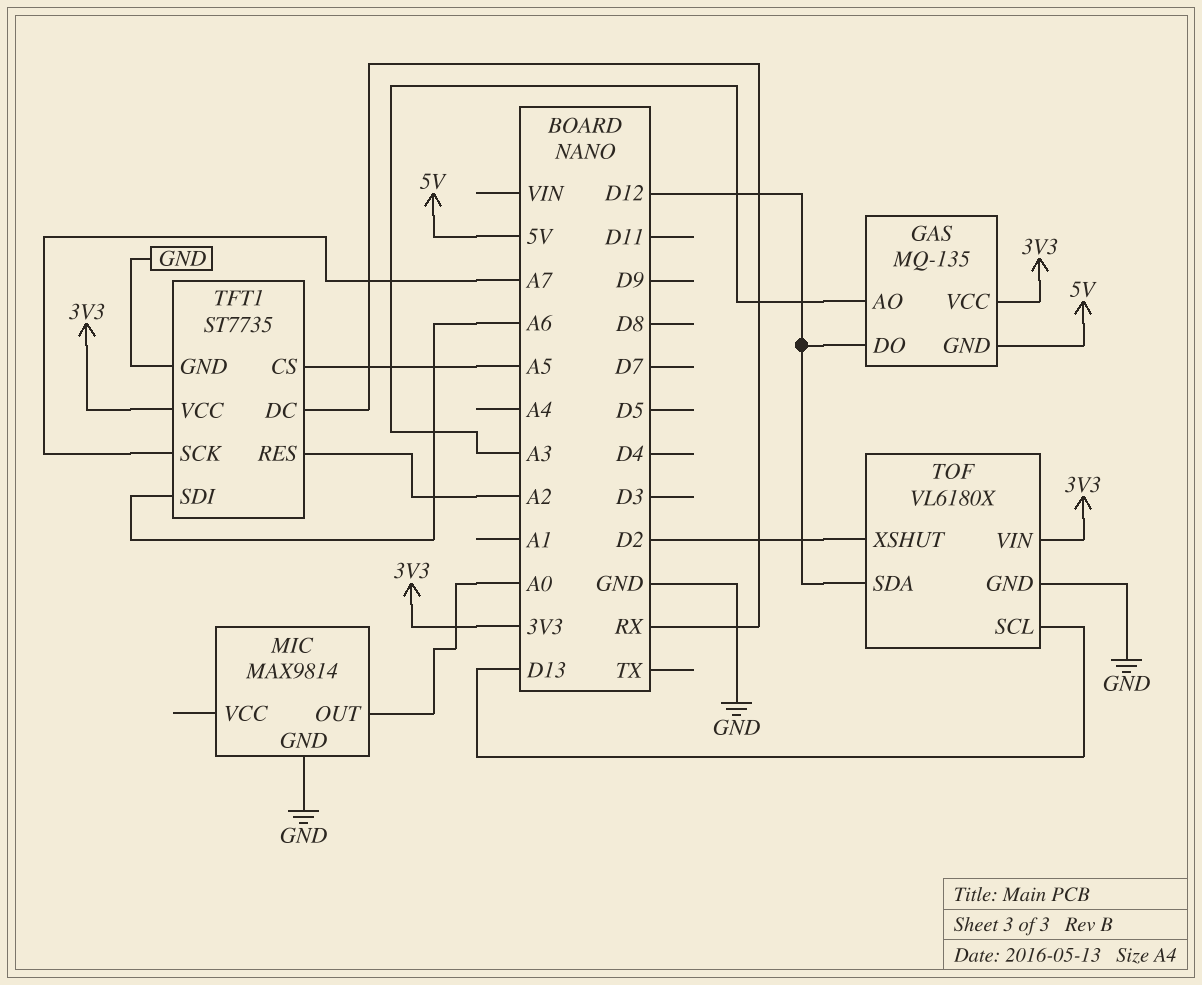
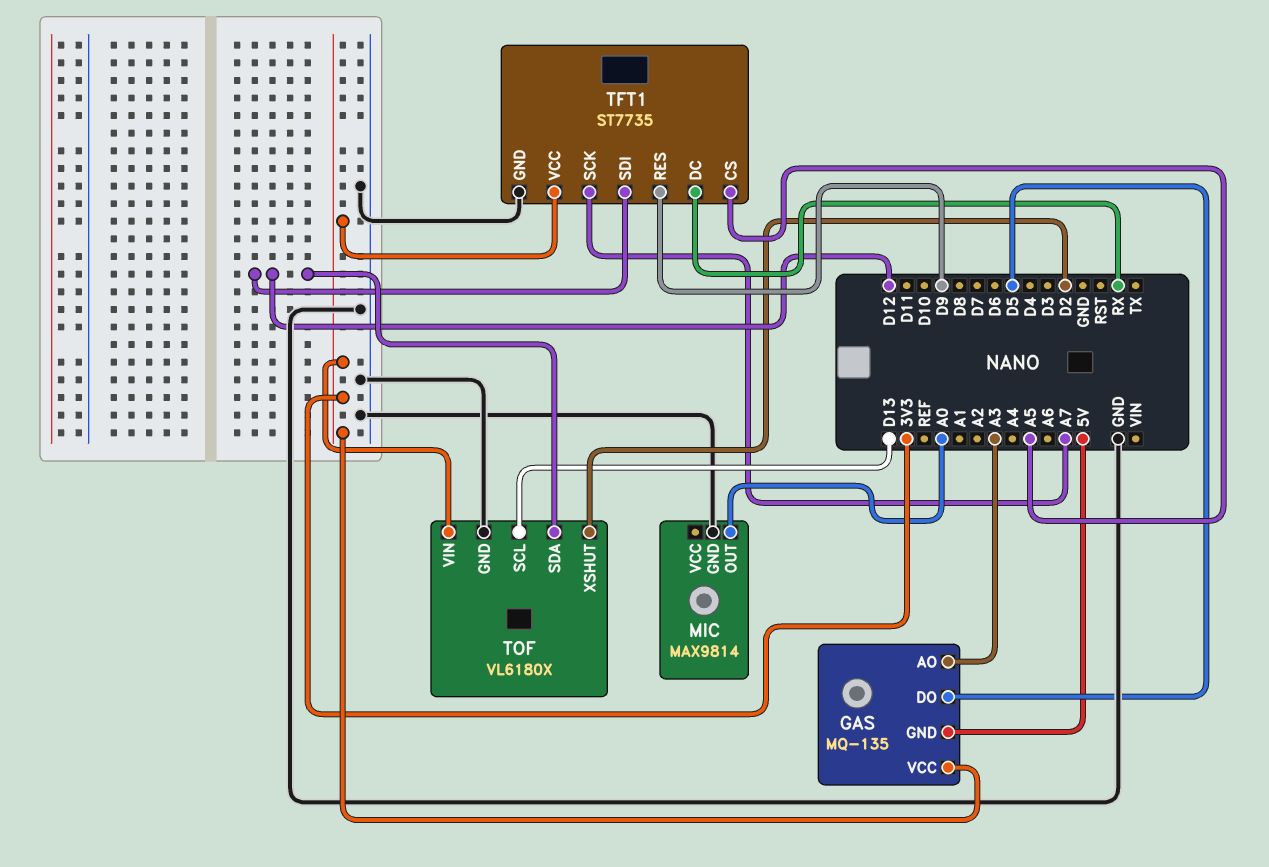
GAS pin DO: D12 -> D5
TFT1 pin RES: A2 -> D9
TFT1 pin SDI: A6 -> D12

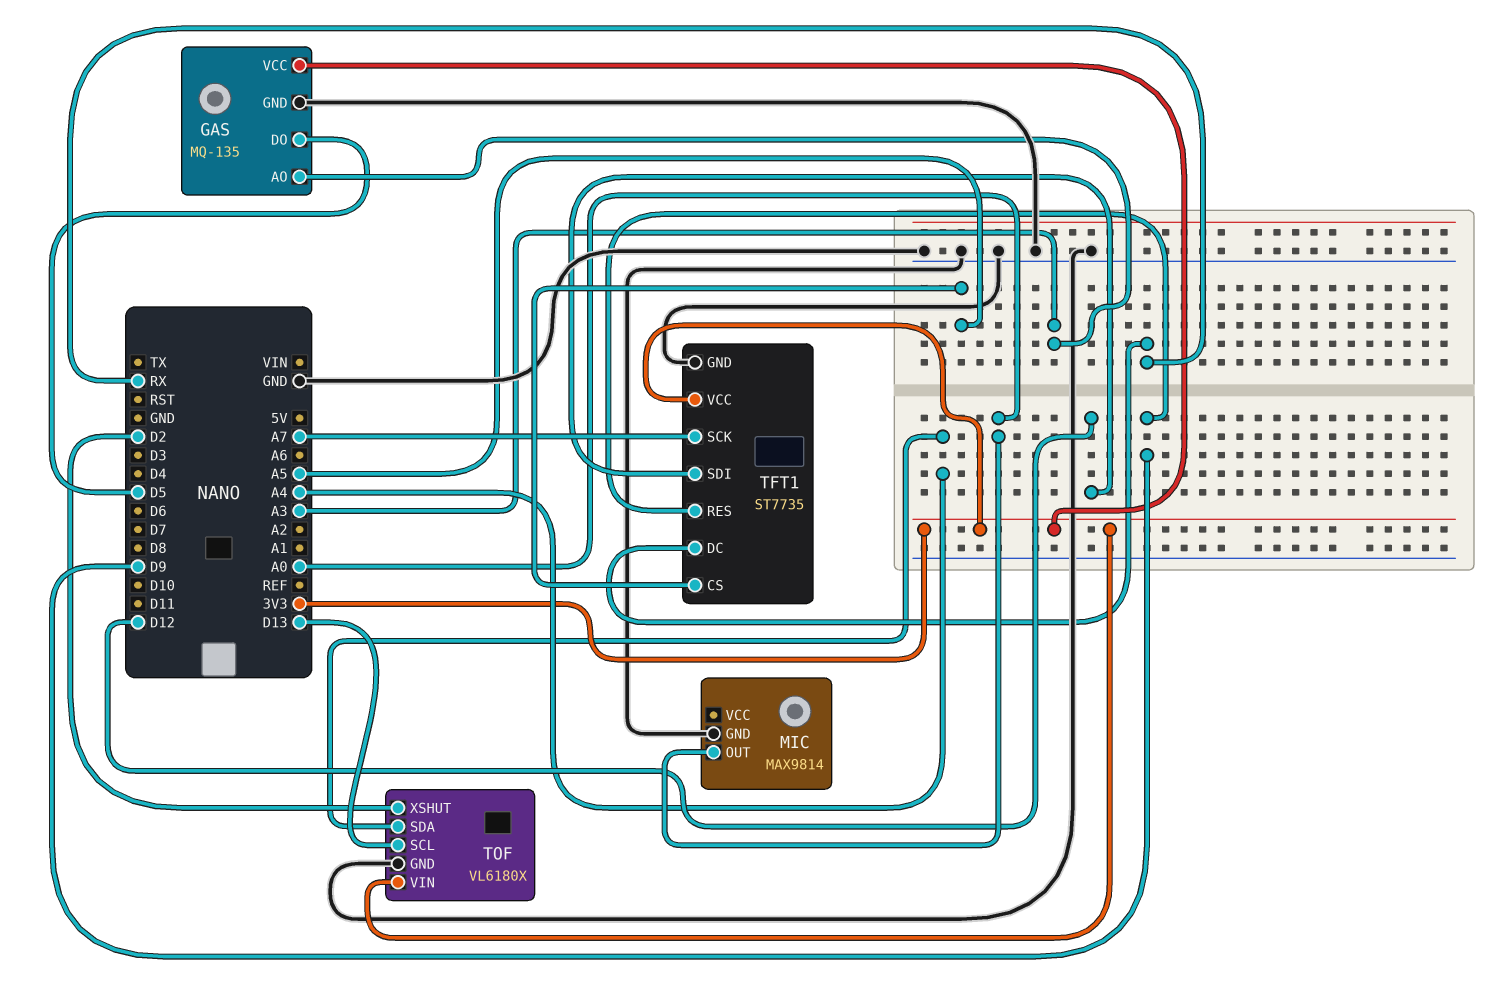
GAS pin GND: 5V -> GND
TOF pin SDA: D12 -> A4

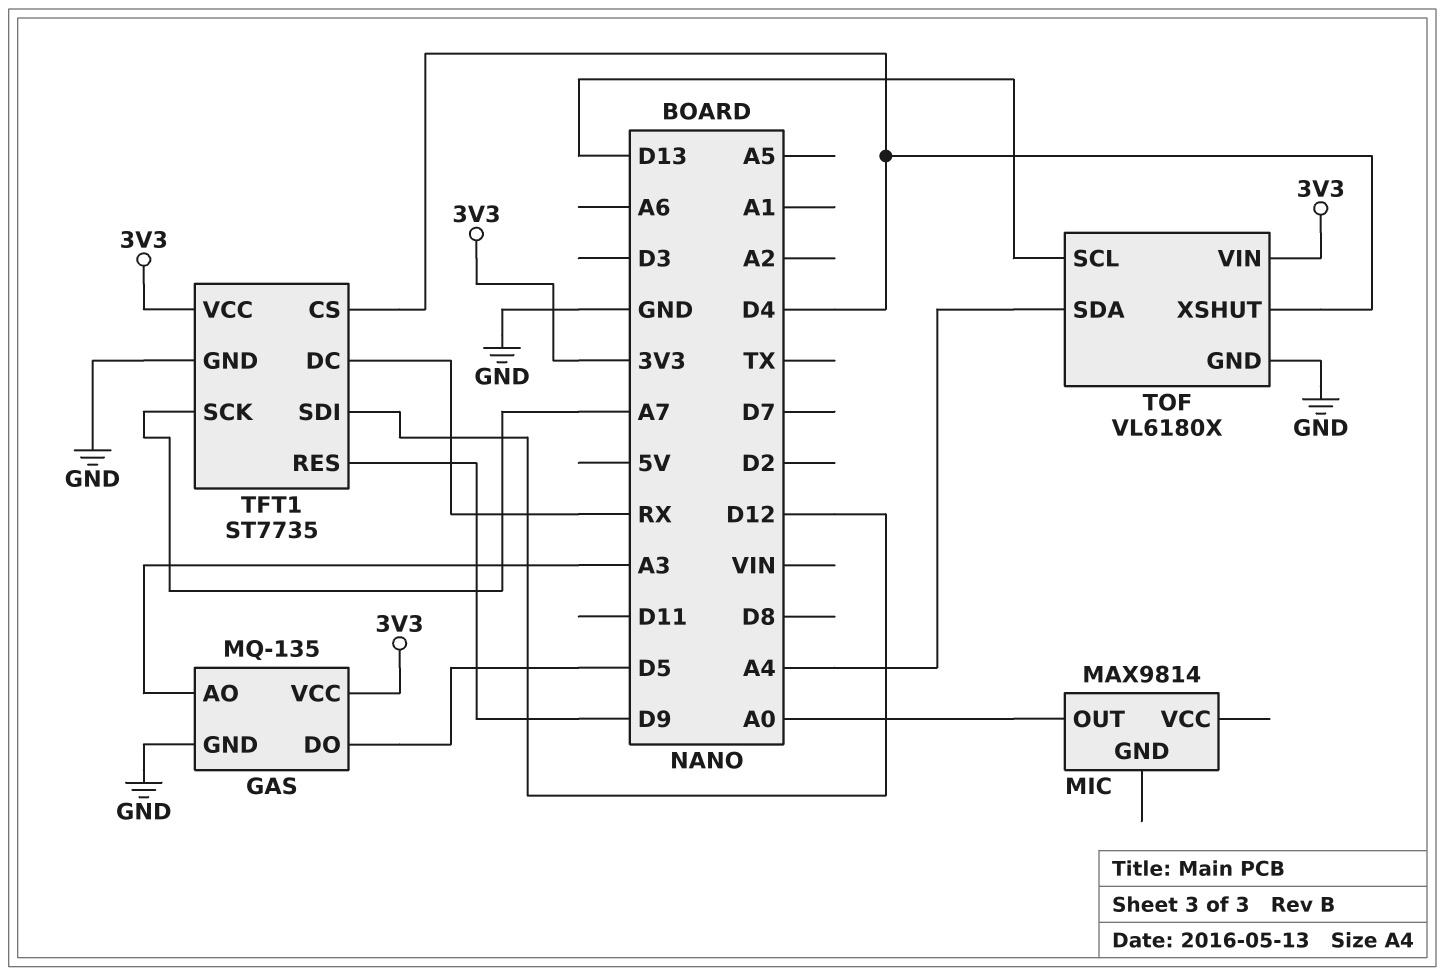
MIC pin GND: GND -> none
TFT1 pin CS: A5 -> D4
TOF pin XSHUT: D2 -> D4

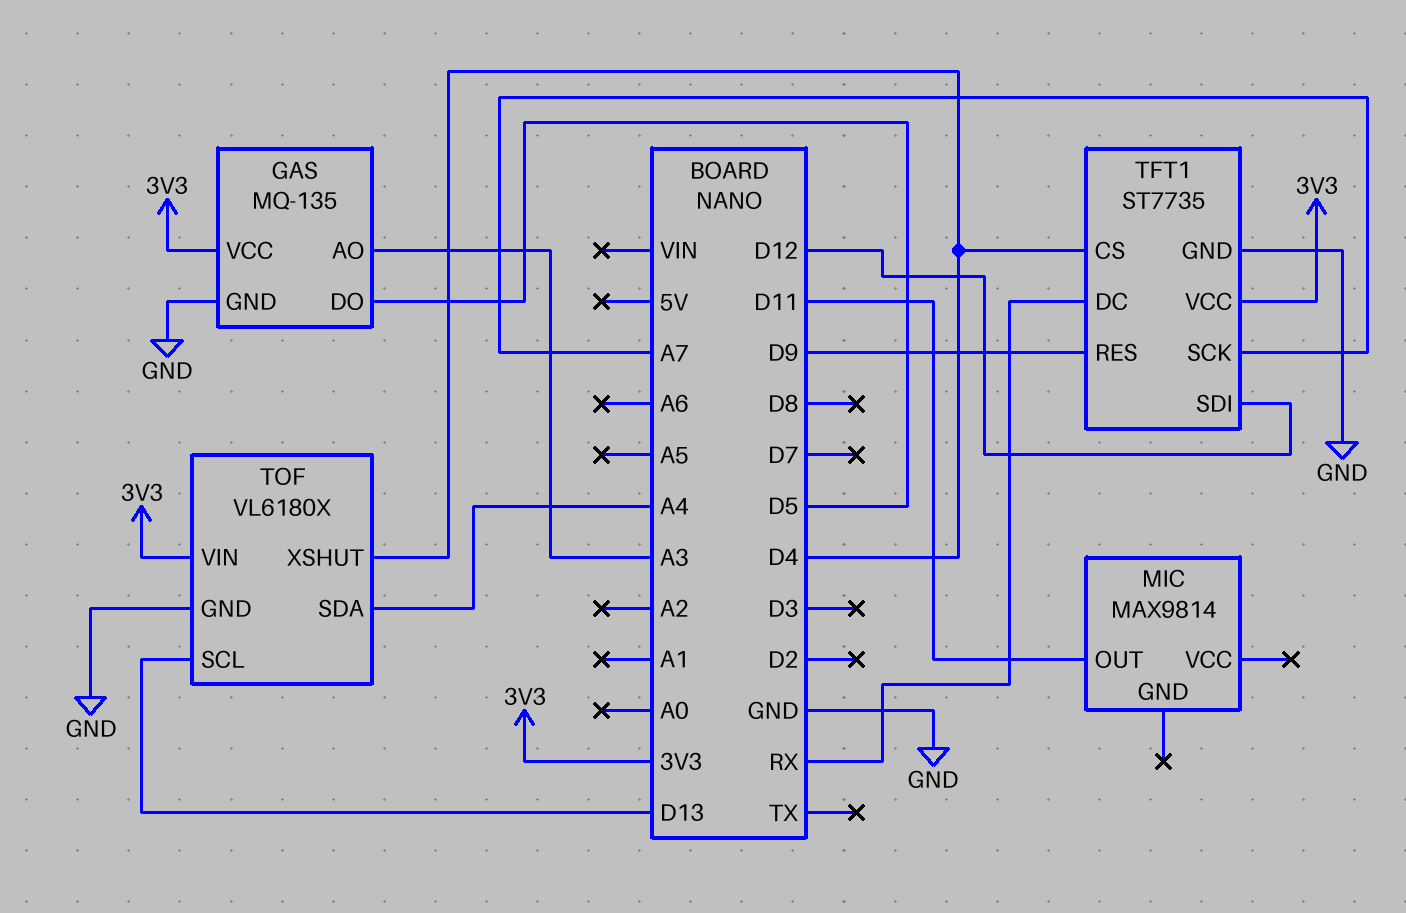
MIC pin OUT: A0 -> D11

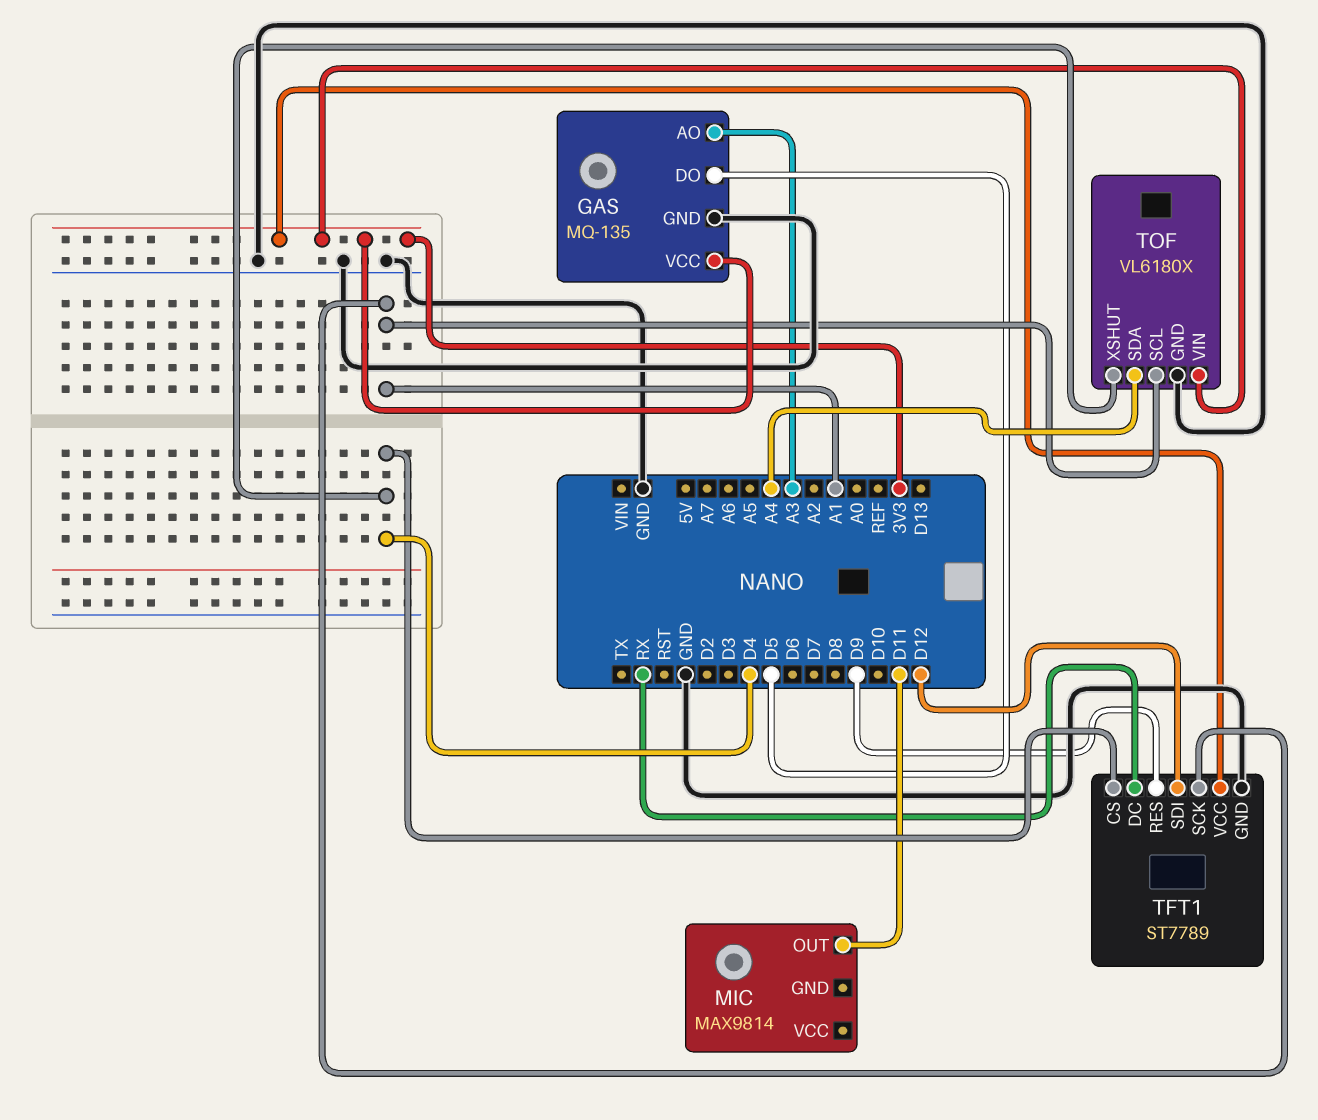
TFT1: ST7735 -> ST7789
TFT1 pin SCK: A7 -> A1
TOF pin SCL: D13 -> A1

